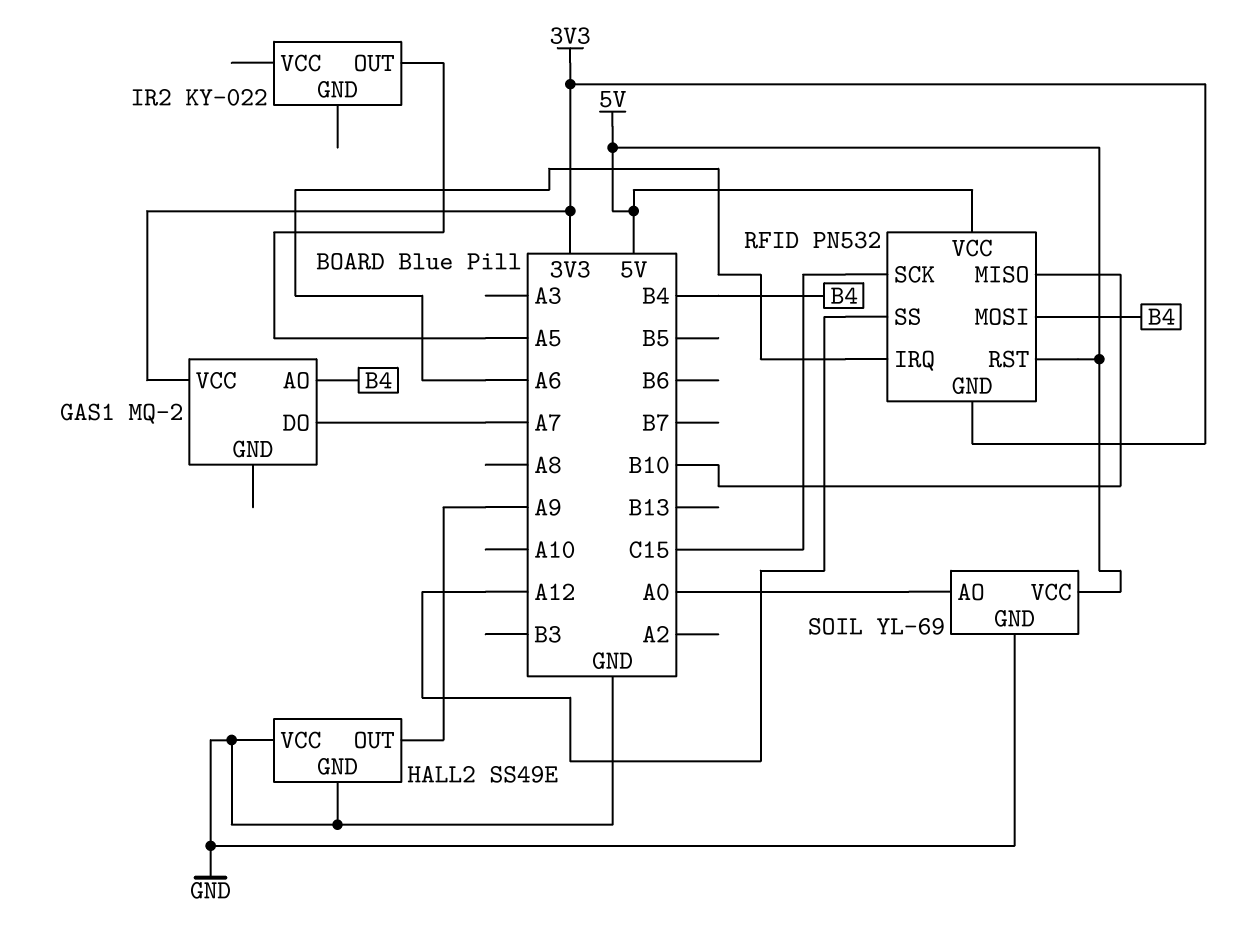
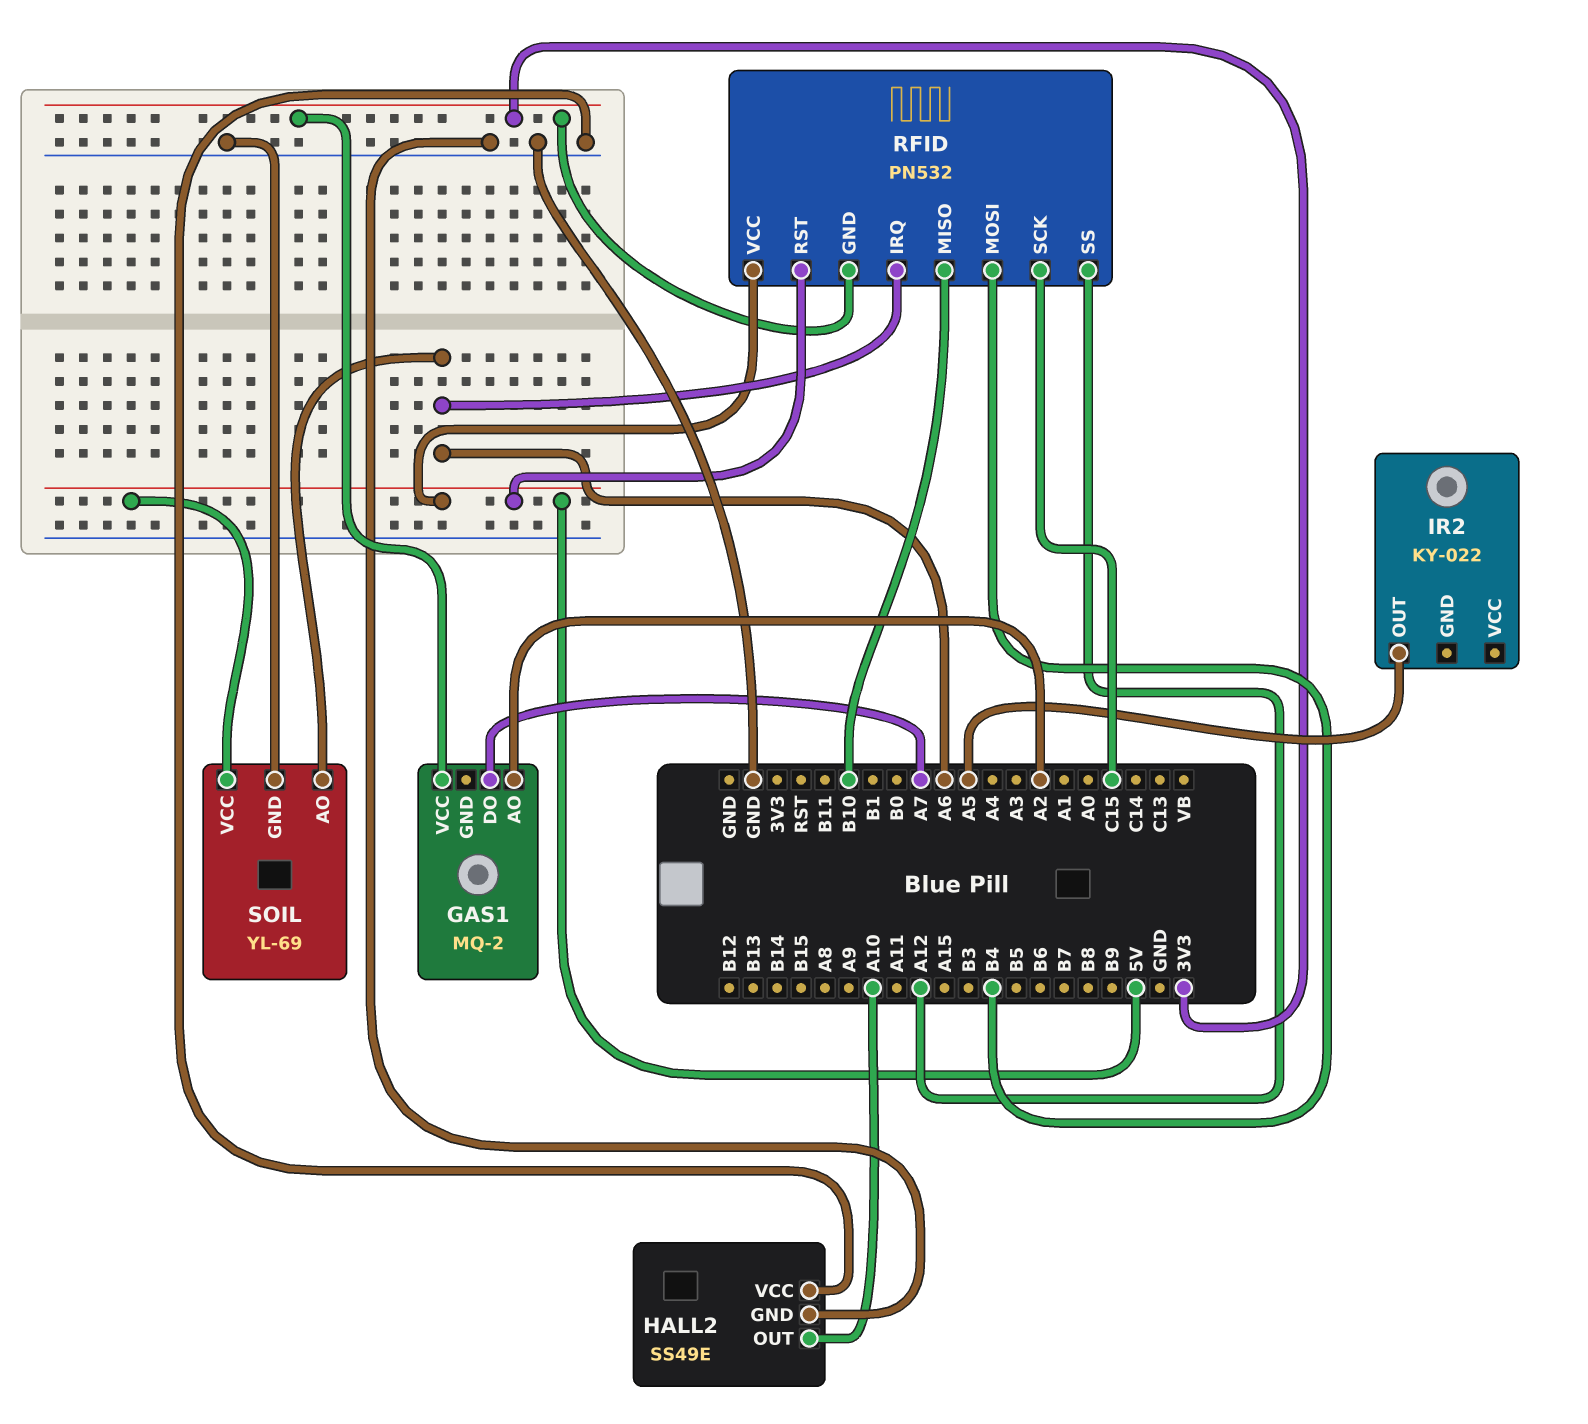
GAS1 pin AO: B4 -> A2
HALL2 pin OUT: A9 -> A10
SOIL pin AO: A0 -> A6

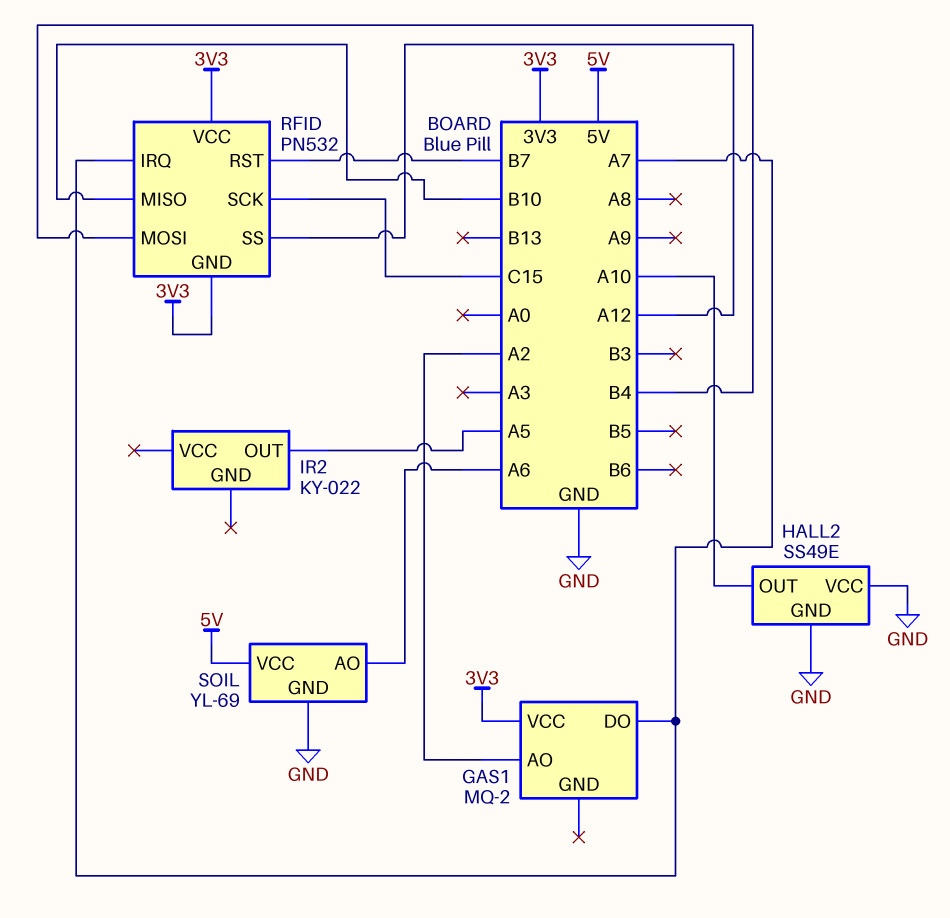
RFID pin IRQ: A6 -> A7
RFID pin RST: 5V -> B7
RFID pin VCC: 5V -> 3V3

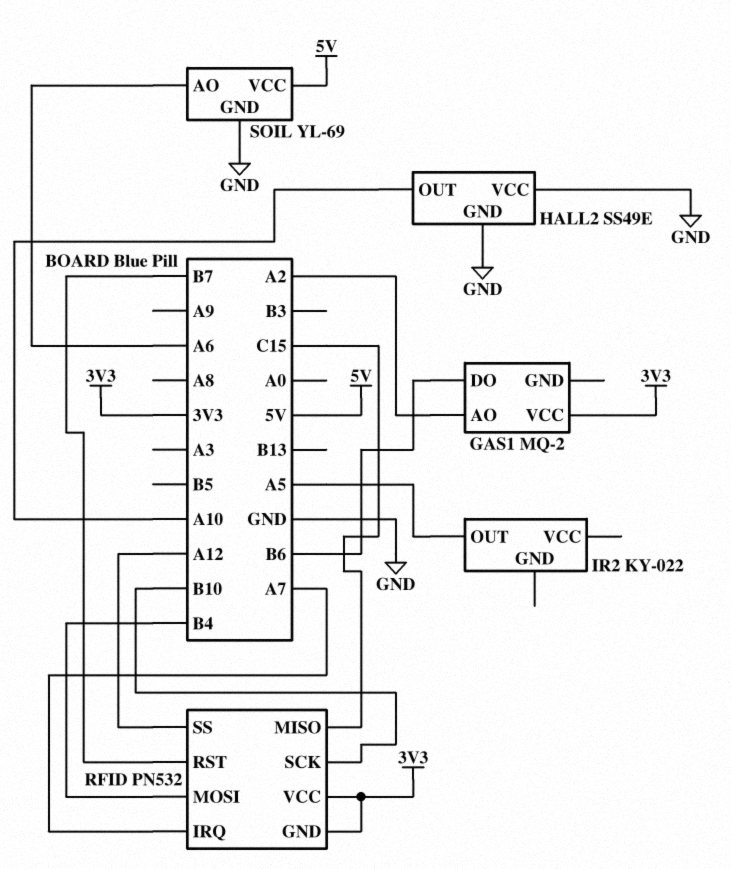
GAS1 pin DO: A7 -> B6
RFID pin MISO: B10 -> C15
RFID pin SCK: C15 -> B10

